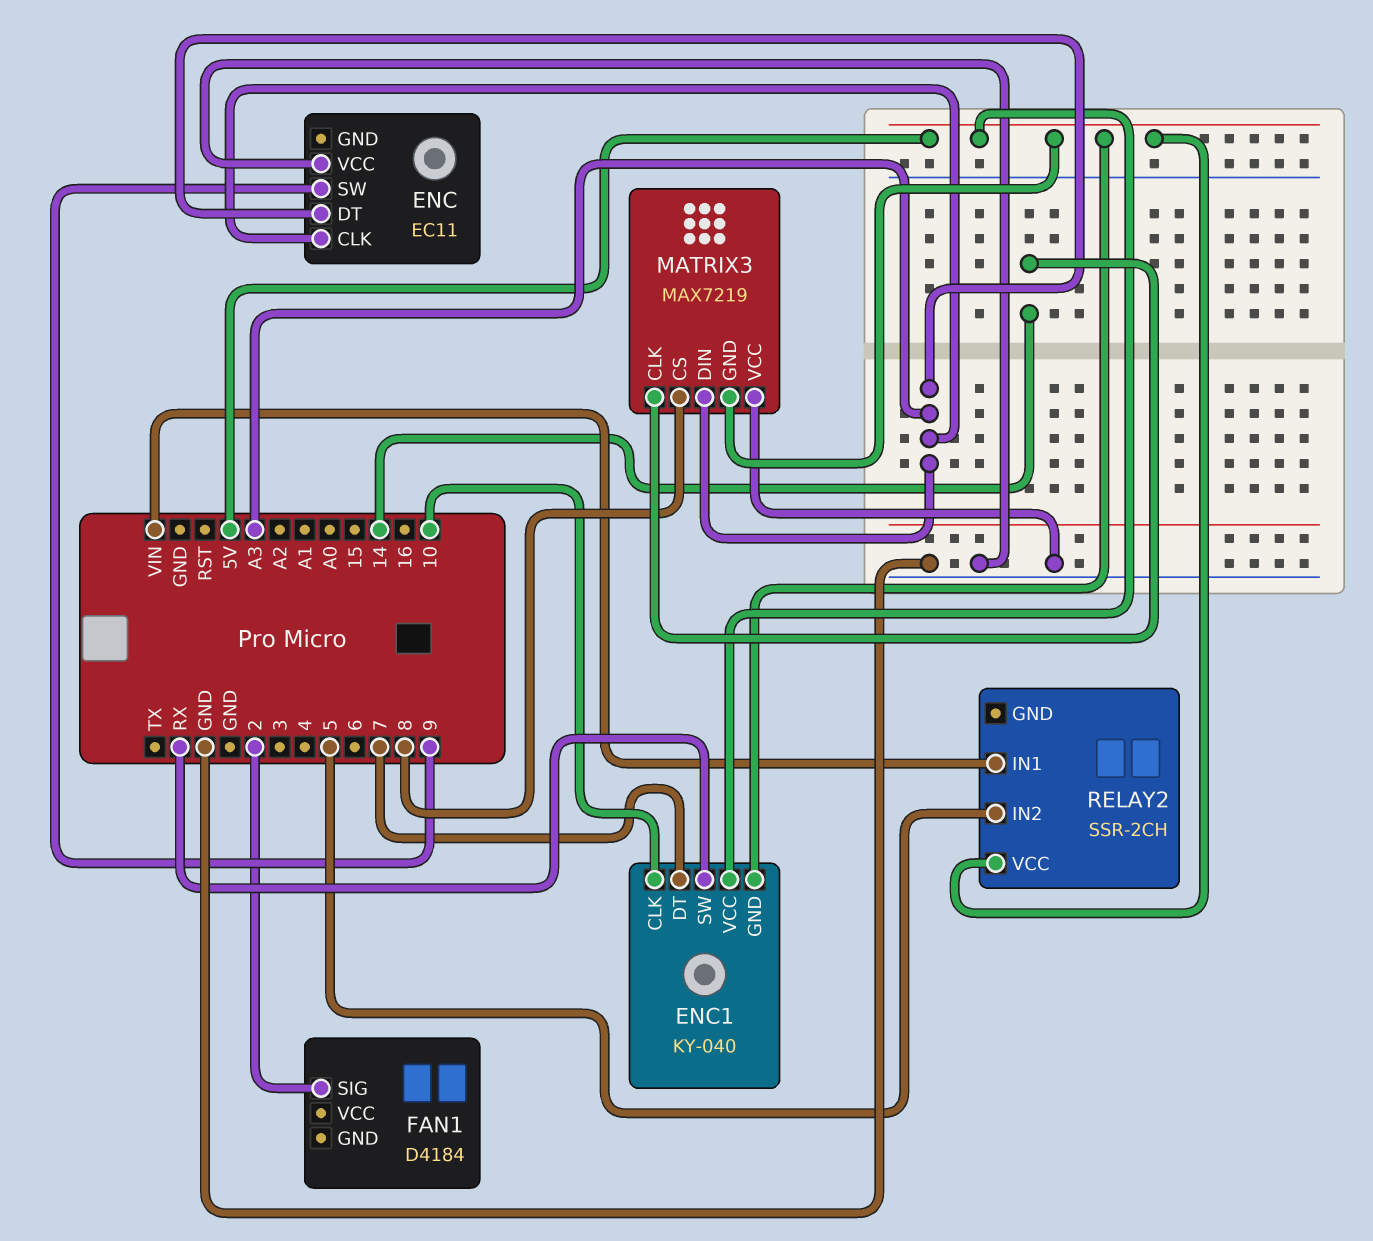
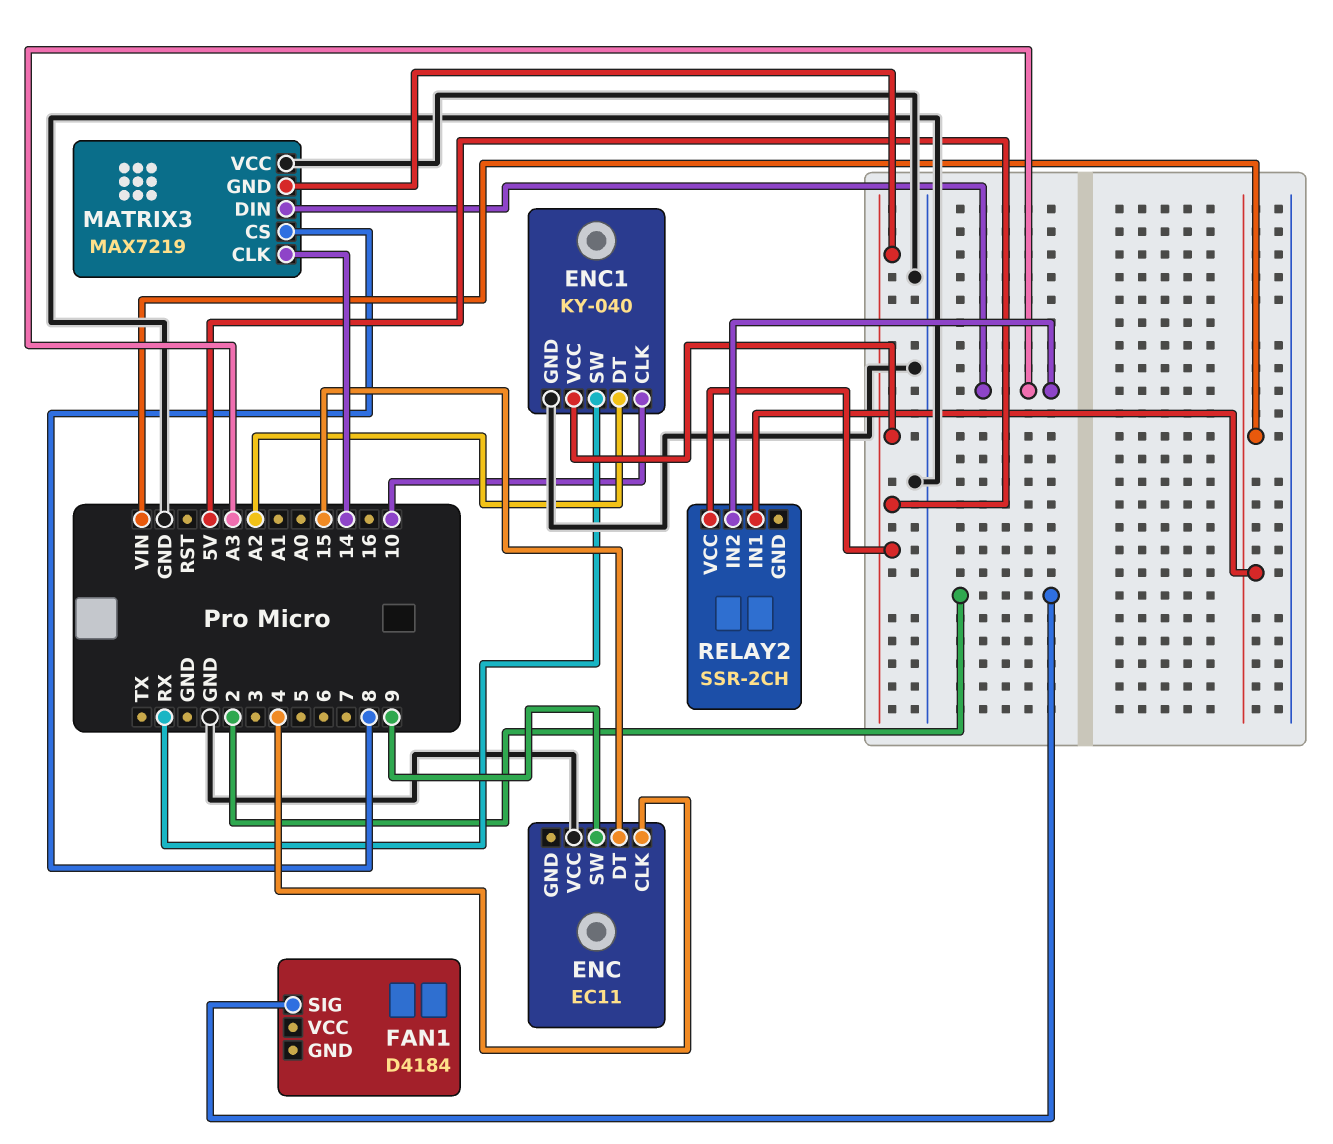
ENC pin CLK: A3 -> 4
ENC pin DT: A3 -> 15
ENC1 pin DT: 7 -> A2
ENC1 pin GND: 5V -> GND
RELAY2 pin IN2: 5 -> A3

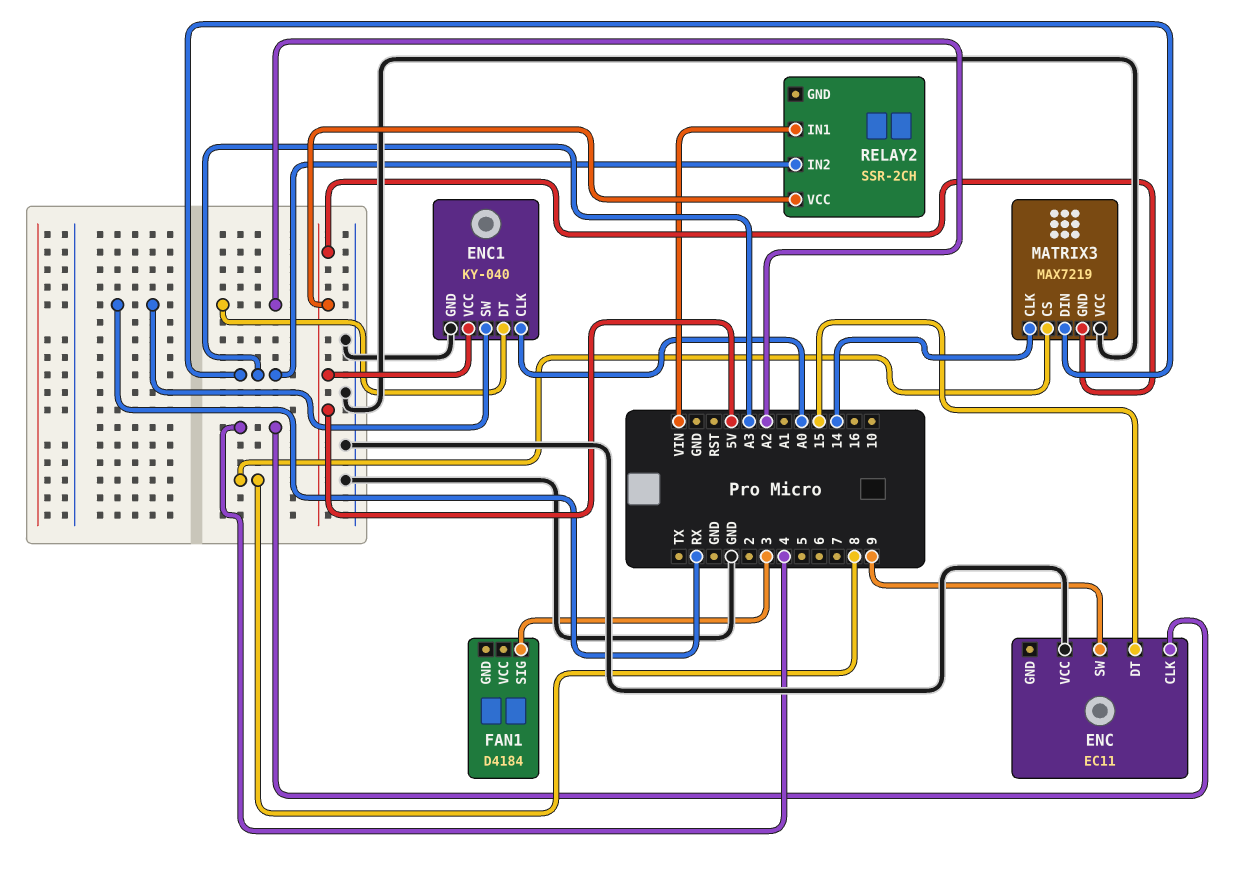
ENC1 pin CLK: 10 -> A0
FAN1 pin SIG: 2 -> 3

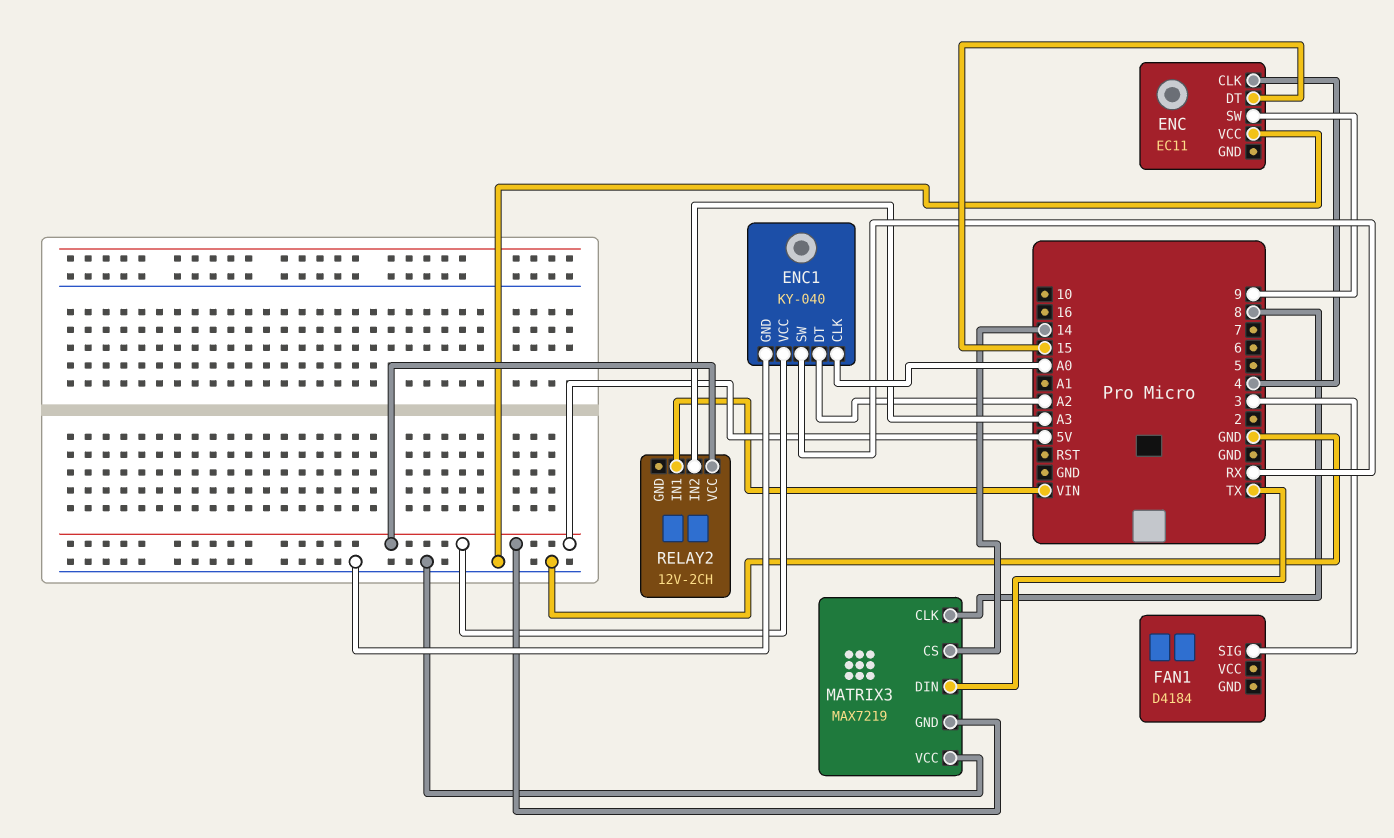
MATRIX3 pin CLK: 14 -> 8
MATRIX3 pin CS: 8 -> 14
MATRIX3 pin DIN: A3 -> TX
RELAY2: SSR-2CH -> 12V-2CH

